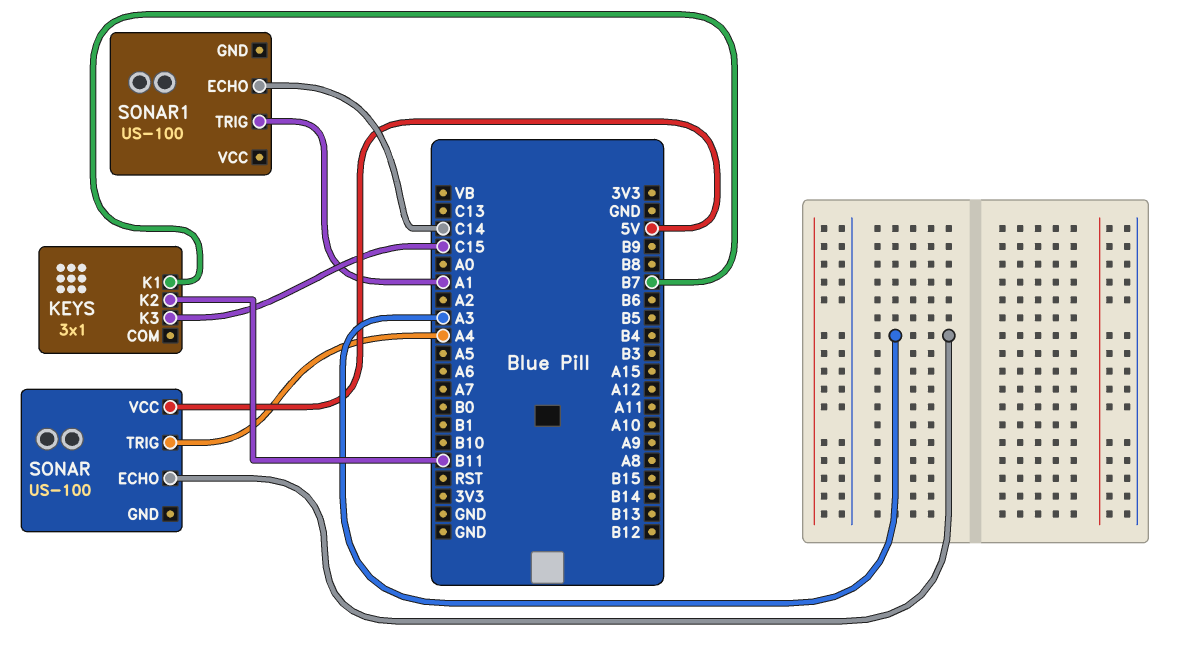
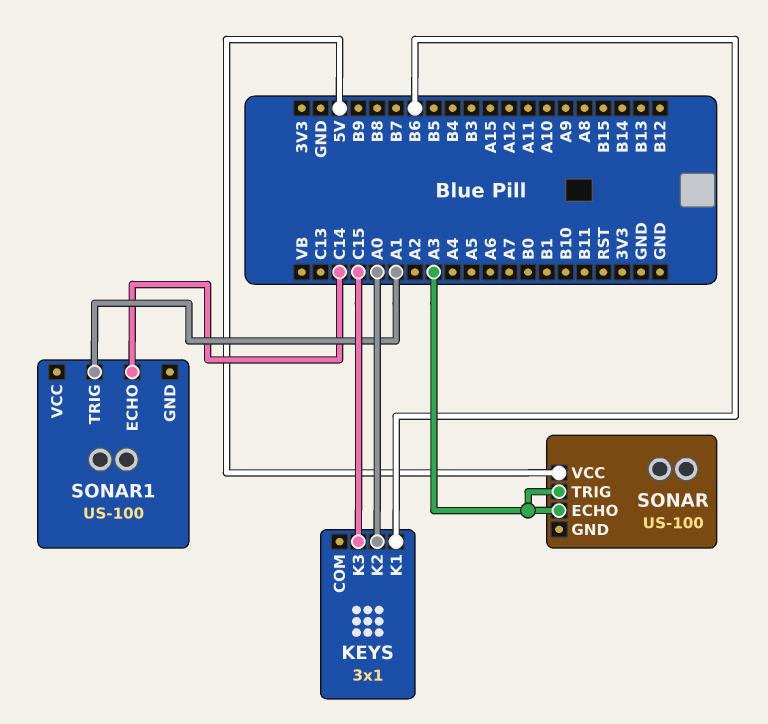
KEYS pin K1: B7 -> B6
KEYS pin K2: B11 -> A0
SONAR pin TRIG: A4 -> A3

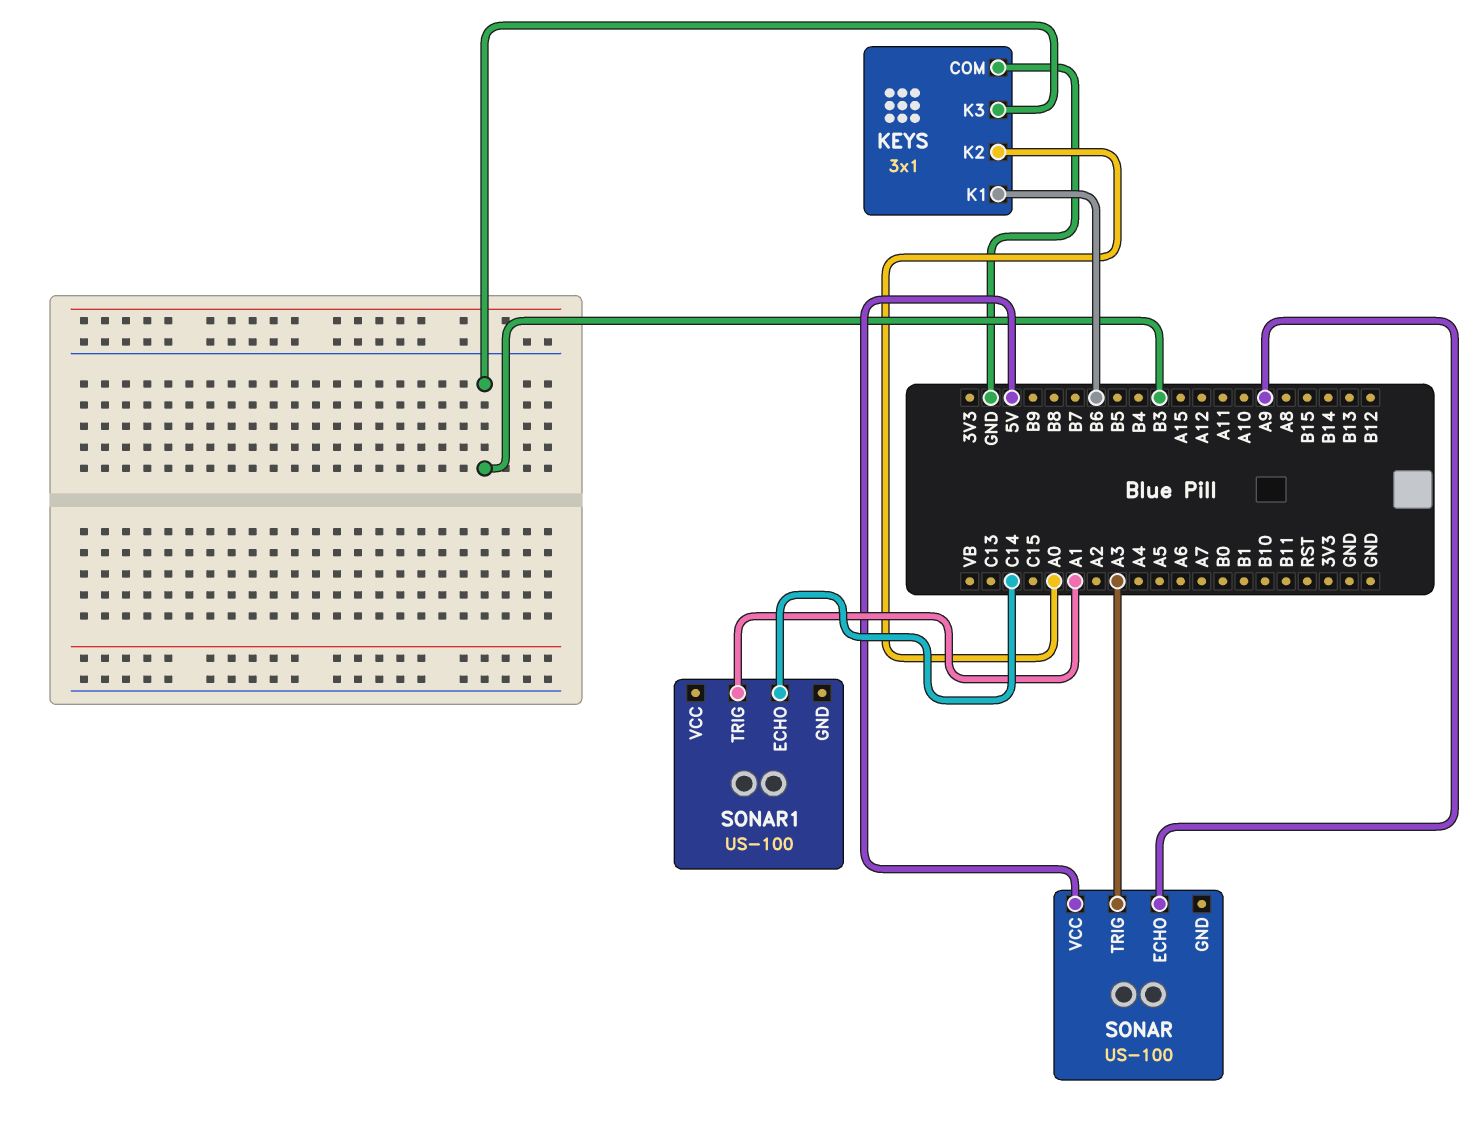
KEYS pin COM: none -> GND
KEYS pin K3: C15 -> B3
SONAR pin ECHO: A3 -> A9

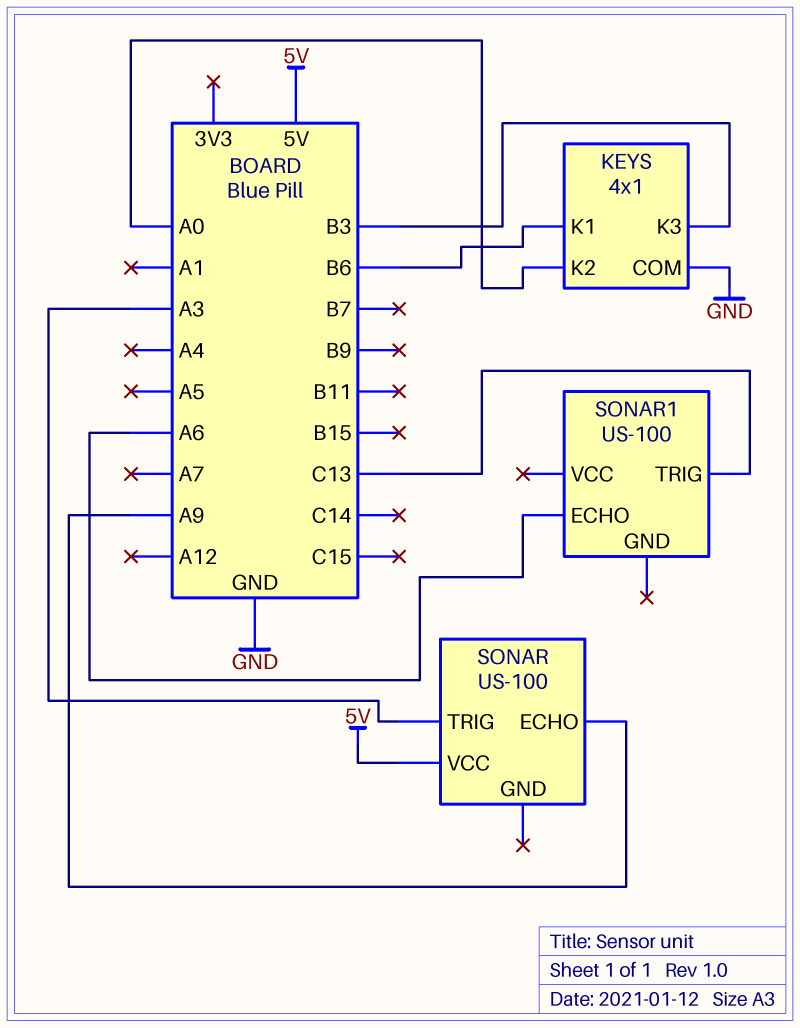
KEYS: 3x1 -> 4x1
SONAR1 pin ECHO: C14 -> A6
SONAR1 pin TRIG: A1 -> C13

